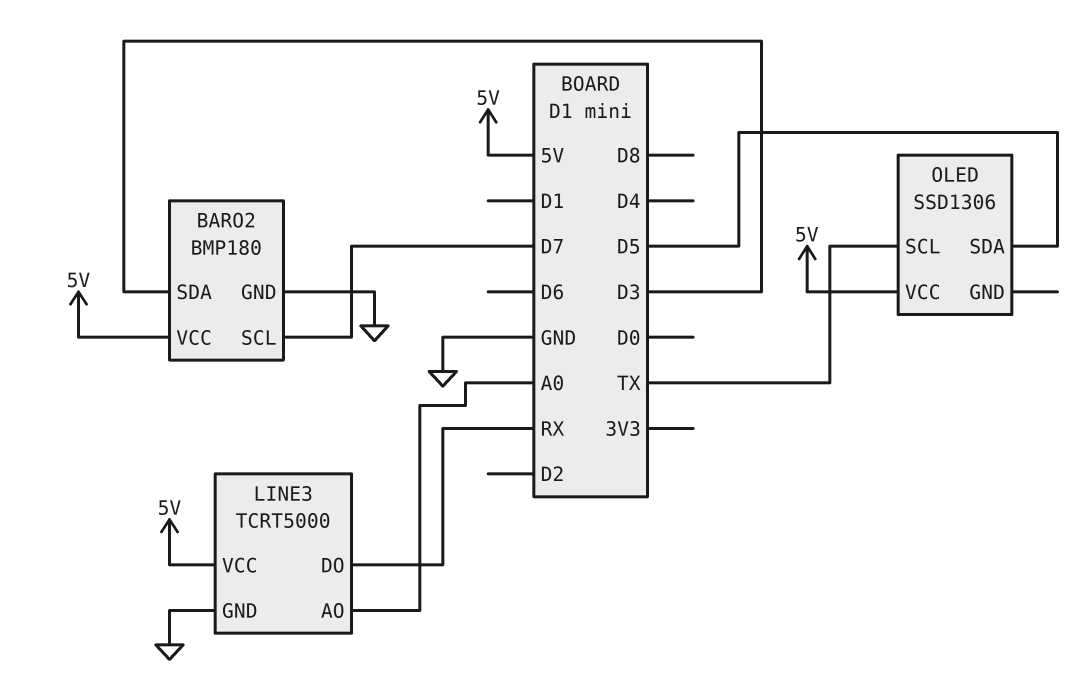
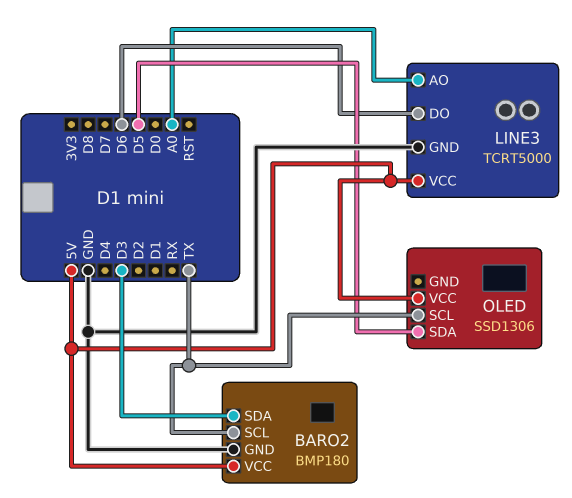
BARO2 pin SCL: D7 -> TX
LINE3 pin DO: RX -> D6

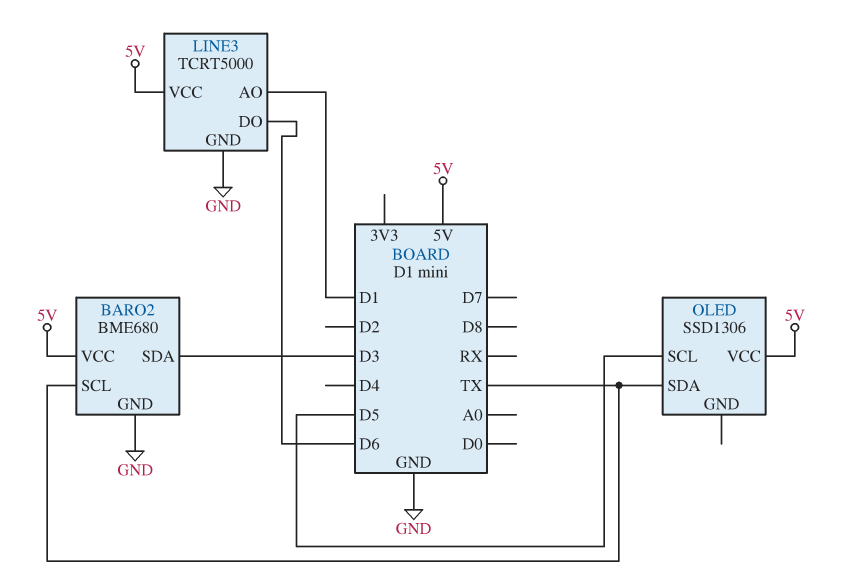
BARO2: BMP180 -> BME680
LINE3 pin AO: A0 -> D1
OLED pin SCL: TX -> D5
OLED pin SDA: D5 -> TX

